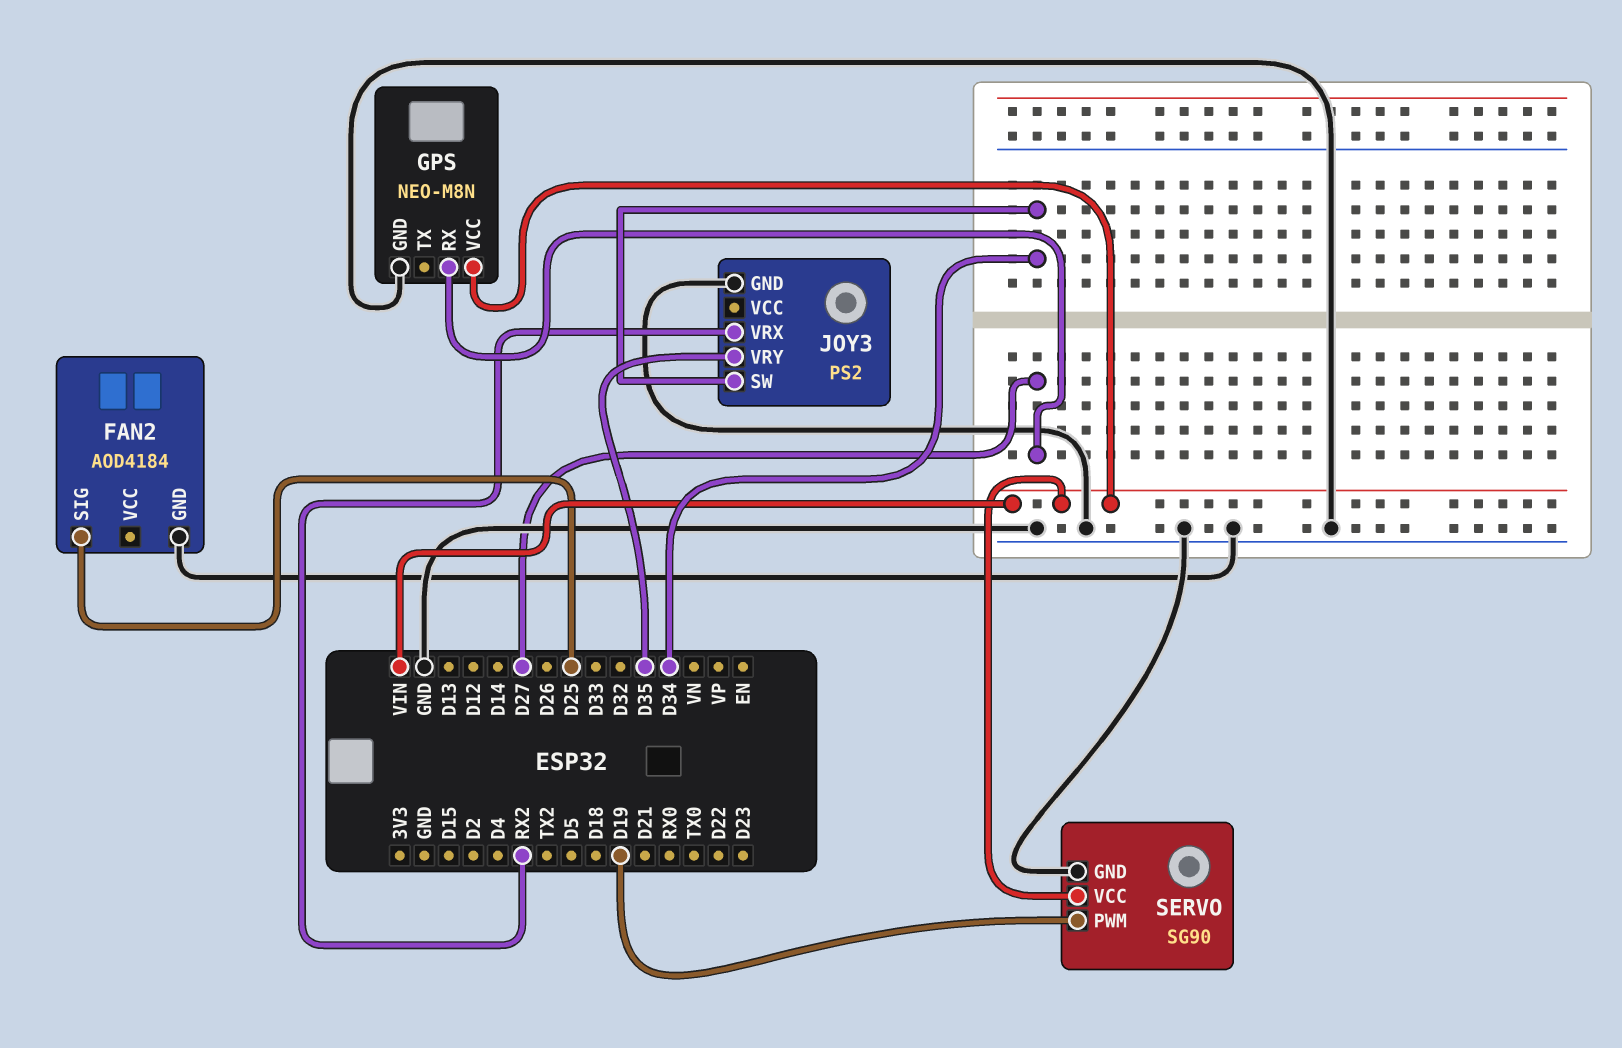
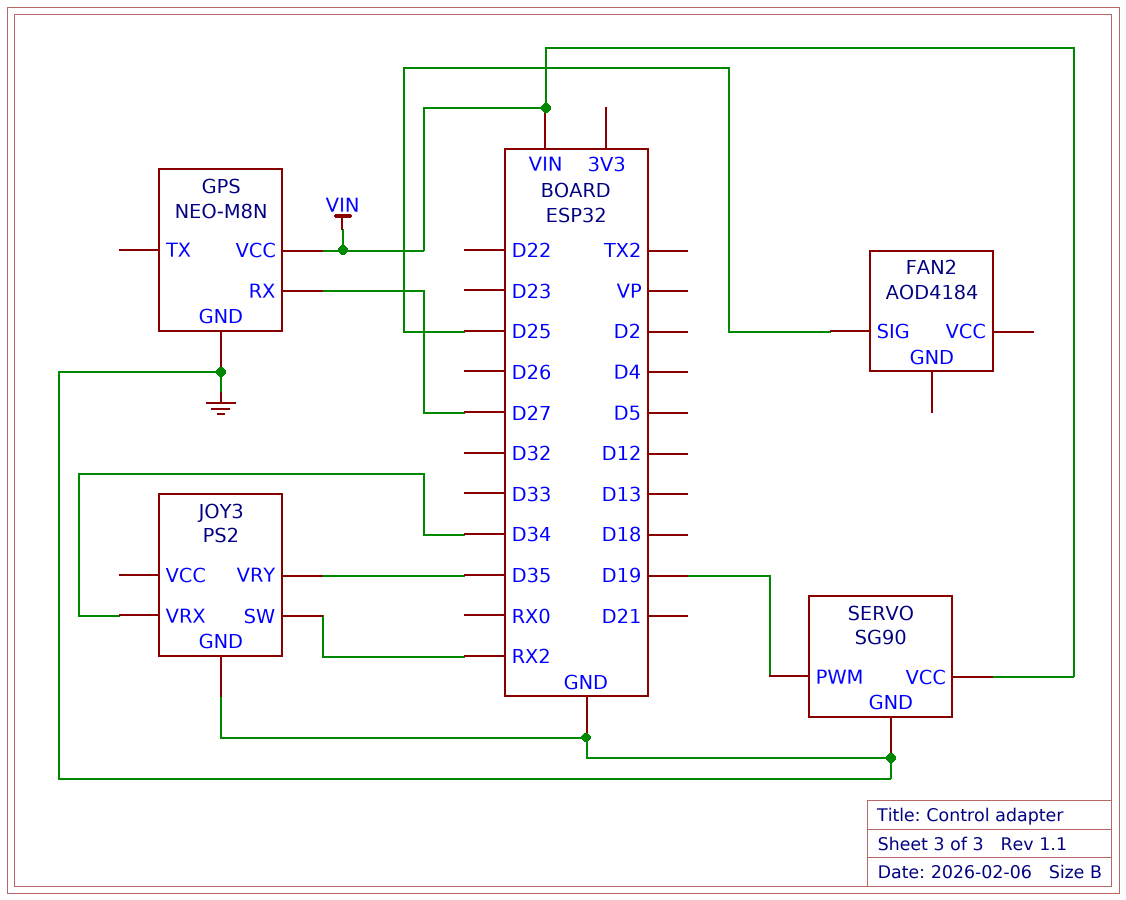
FAN2 pin GND: GND -> none
JOY3 pin SW: D34 -> RX2
JOY3 pin VRX: RX2 -> D34

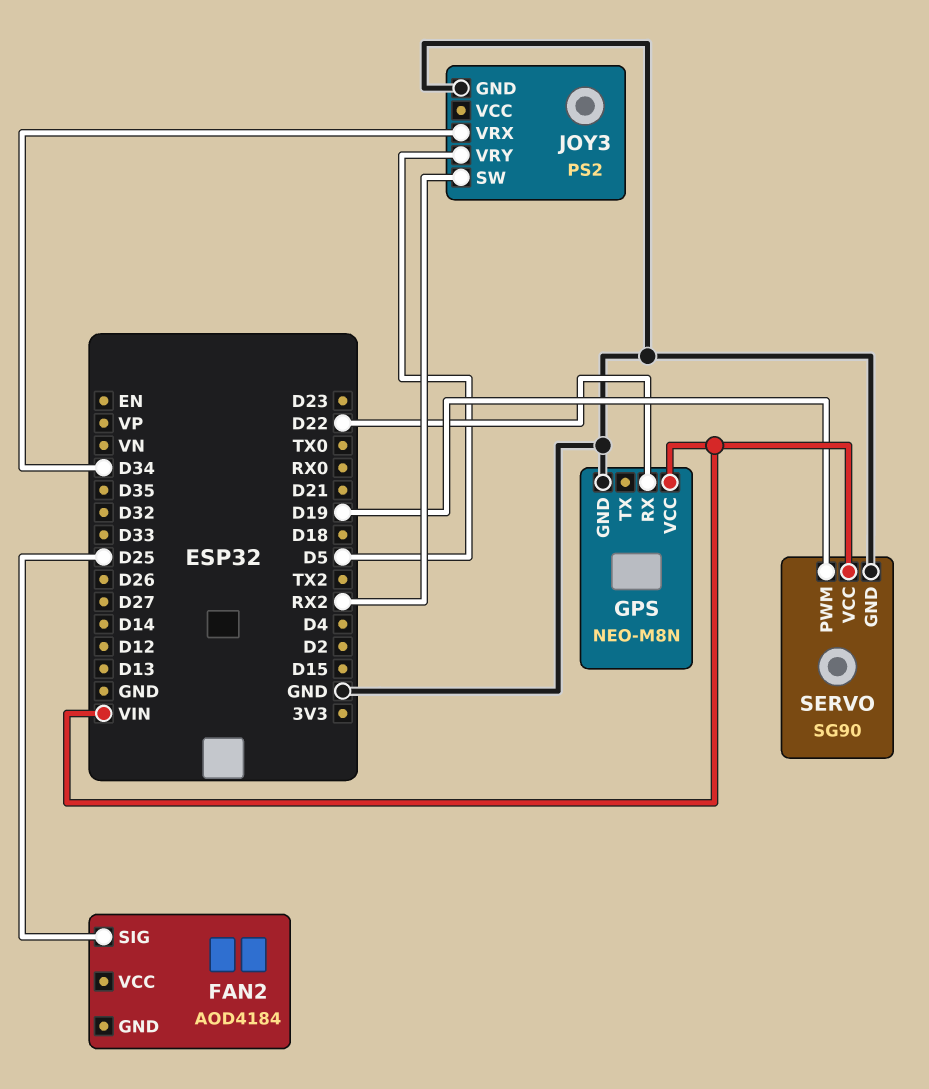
GPS pin RX: D27 -> D22
JOY3 pin VRY: D35 -> D5

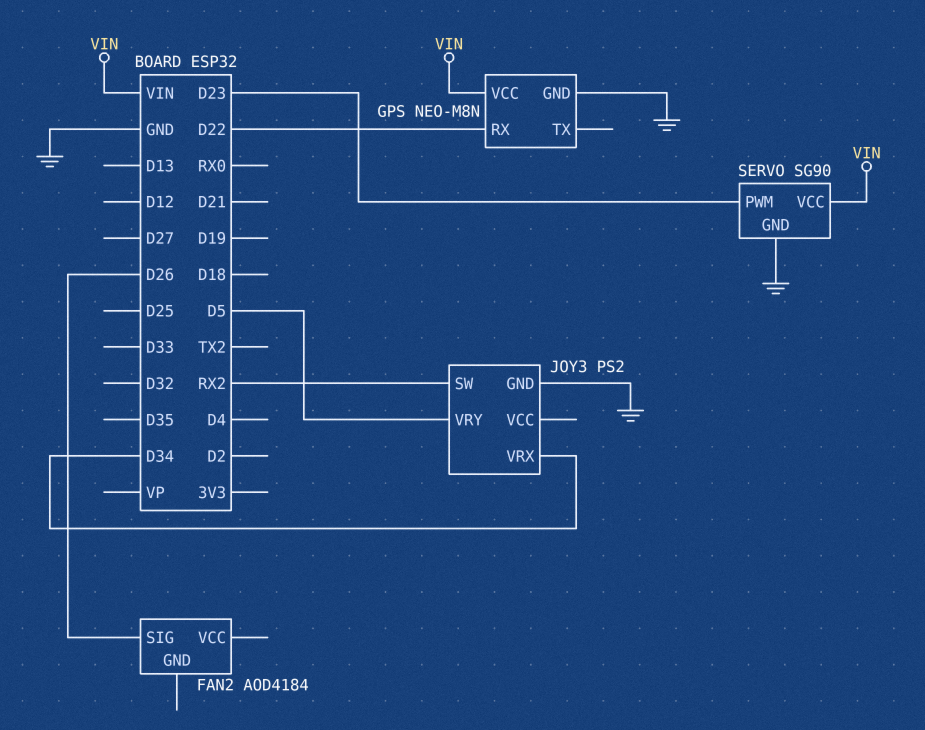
FAN2 pin SIG: D25 -> D26
SERVO pin PWM: D19 -> D23

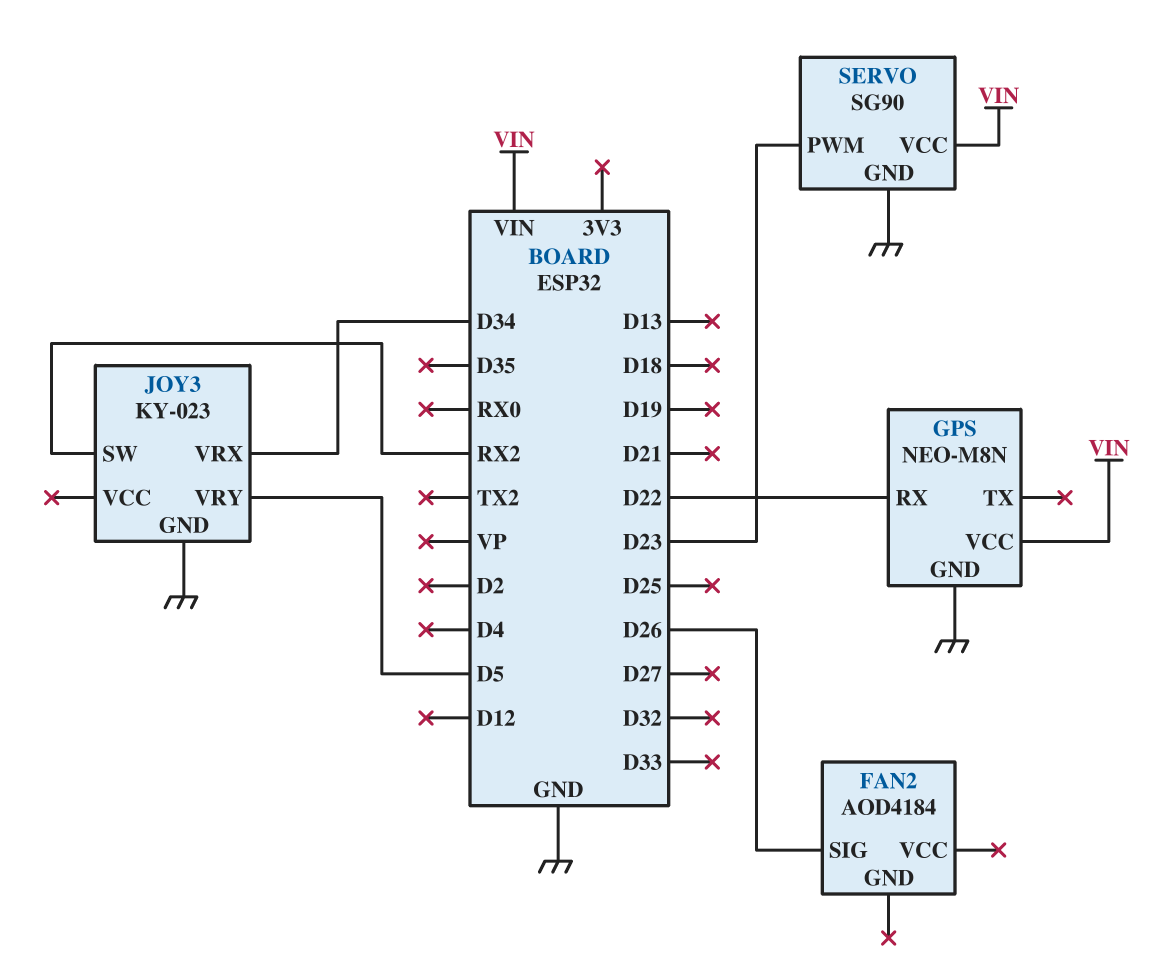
JOY3: PS2 -> KY-023

